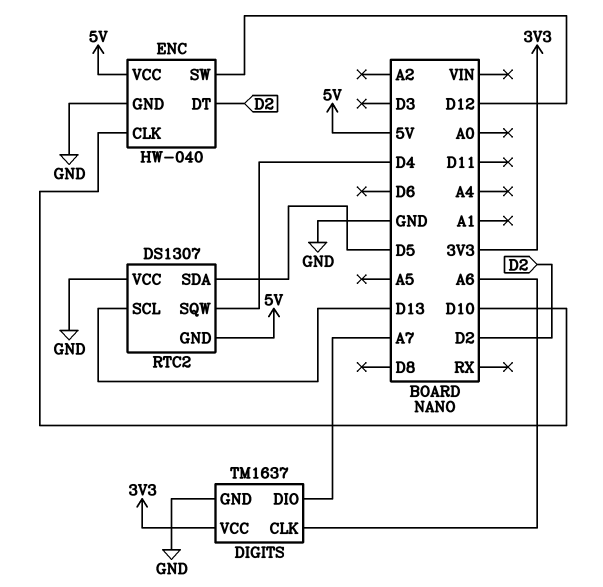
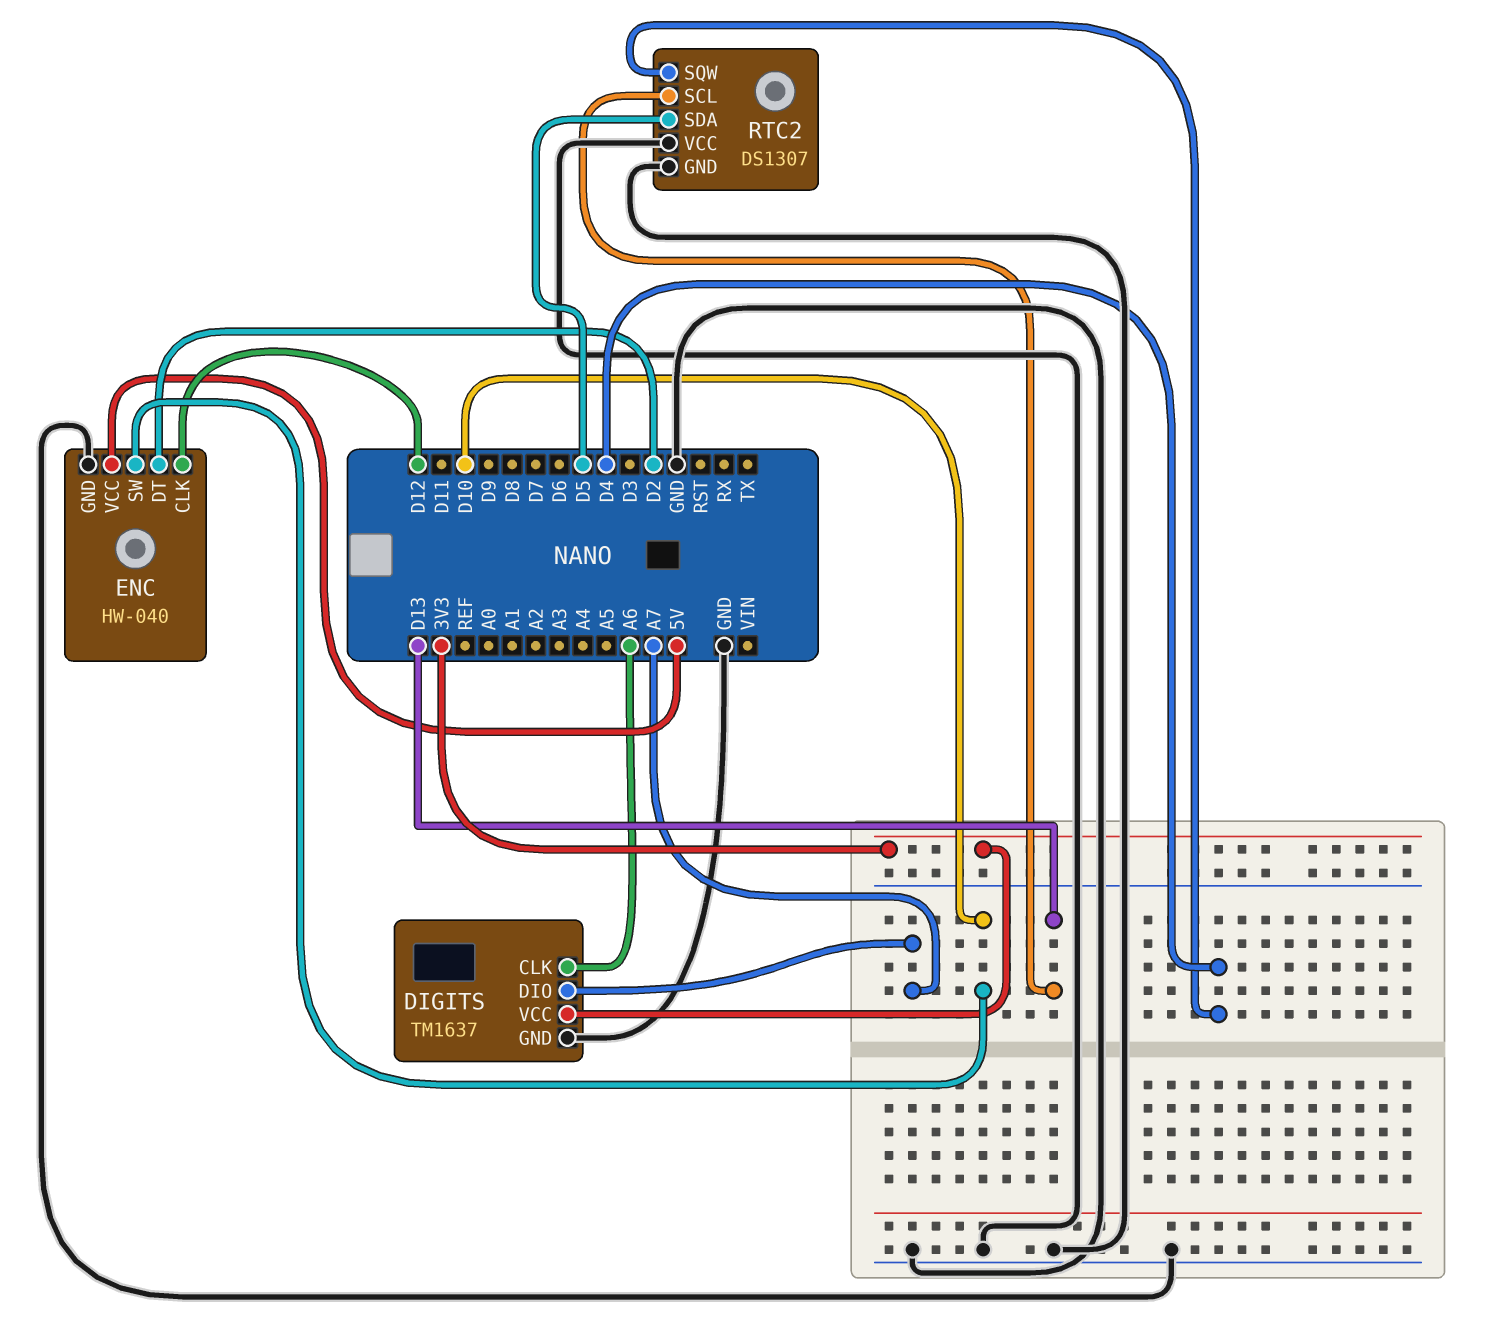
ENC pin CLK: D10 -> D12
ENC pin SW: D12 -> D10
RTC2 pin GND: 5V -> GND

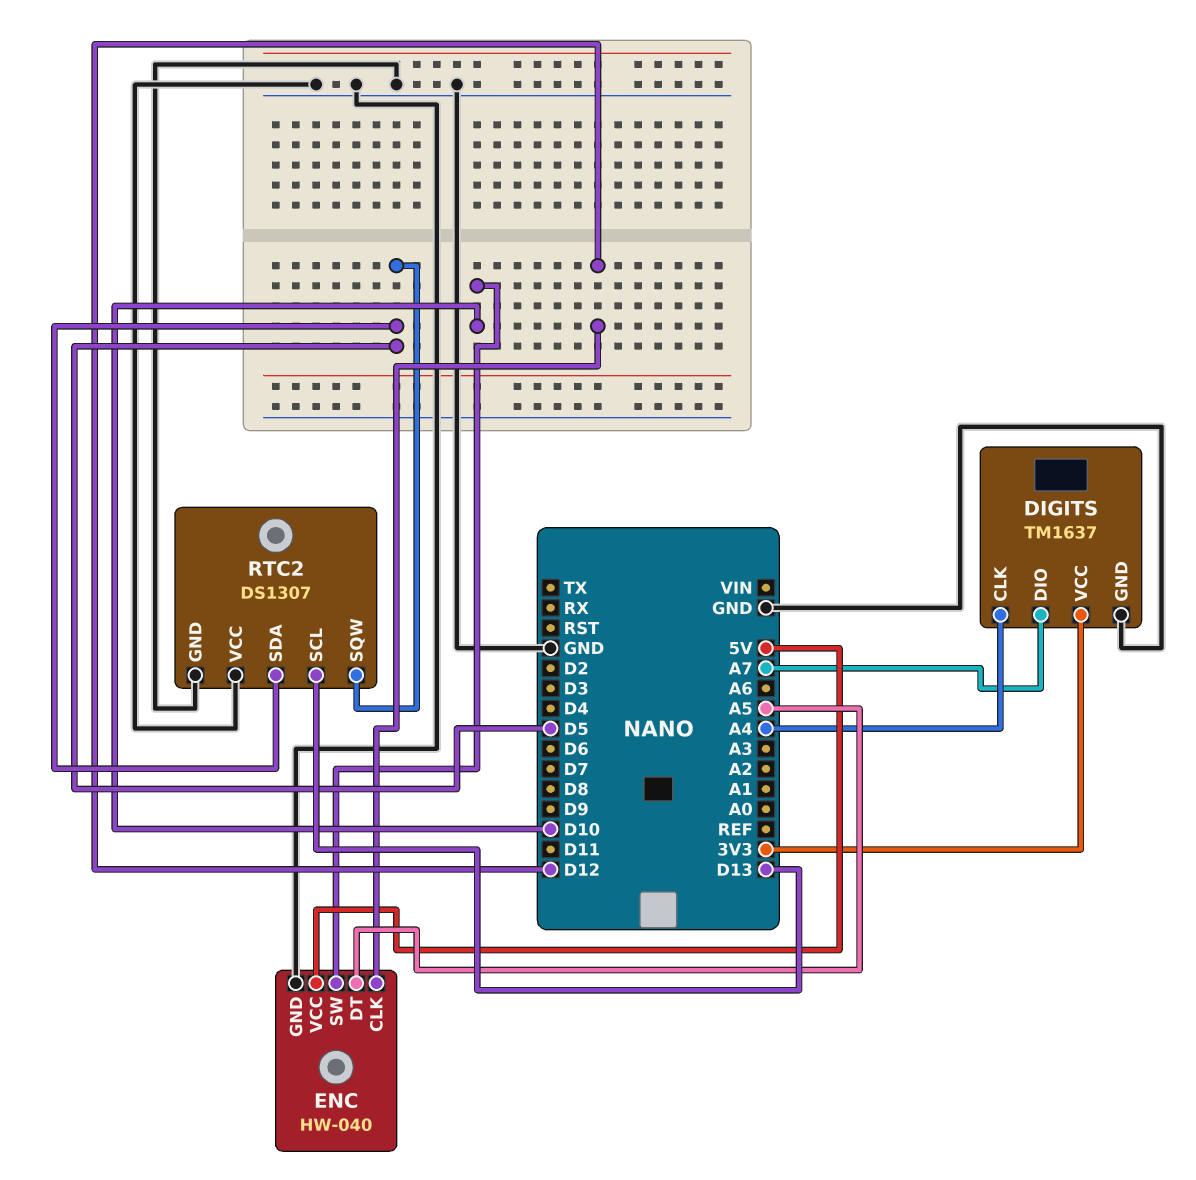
DIGITS pin CLK: A6 -> A4
ENC pin DT: D2 -> A5
RTC2 pin SQW: D4 -> D5

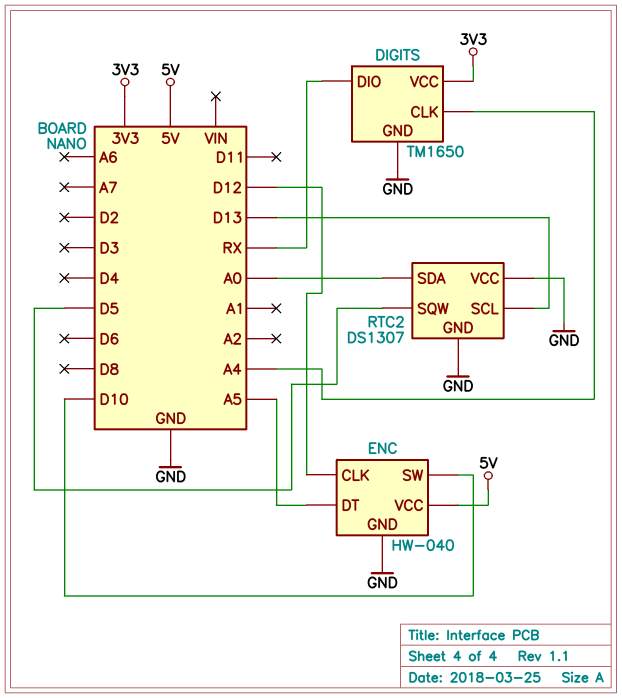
DIGITS: TM1637 -> TM1650
DIGITS pin DIO: A7 -> RX
RTC2 pin SDA: D5 -> A0

